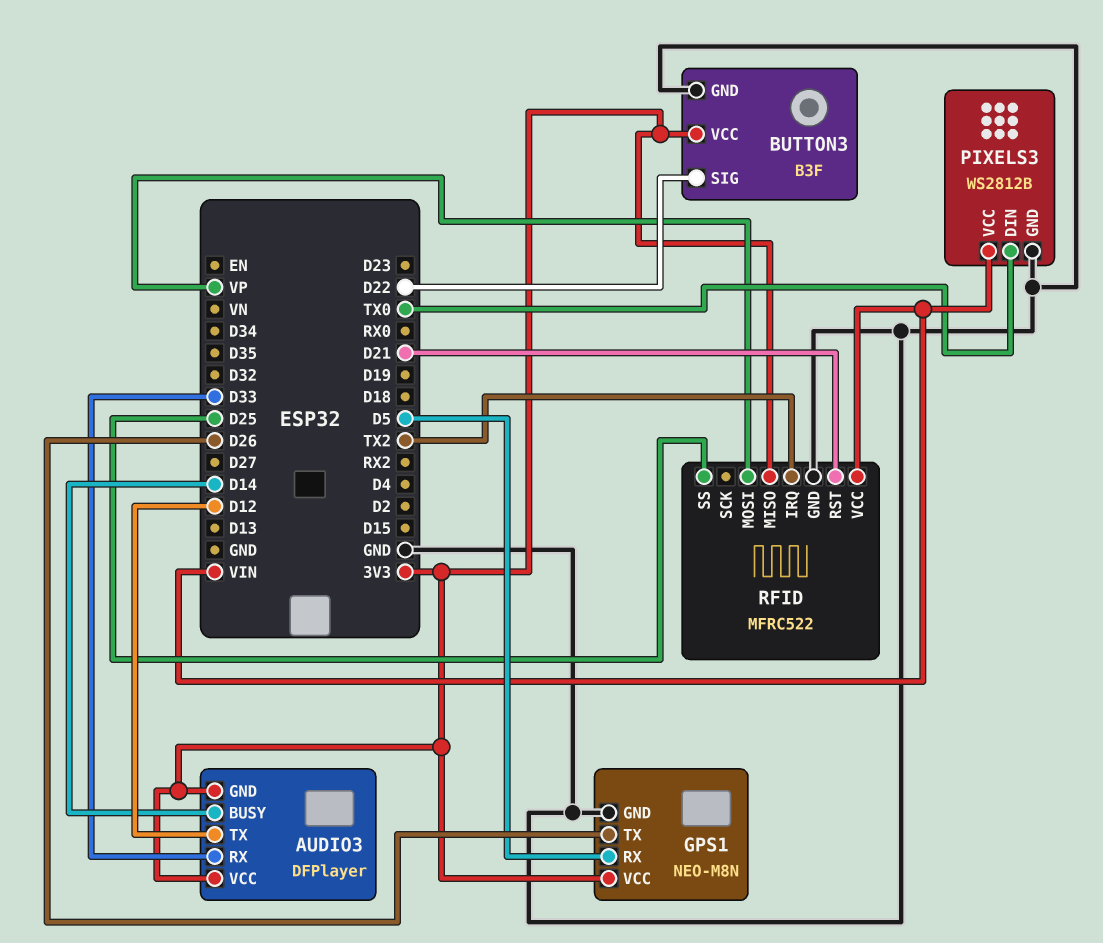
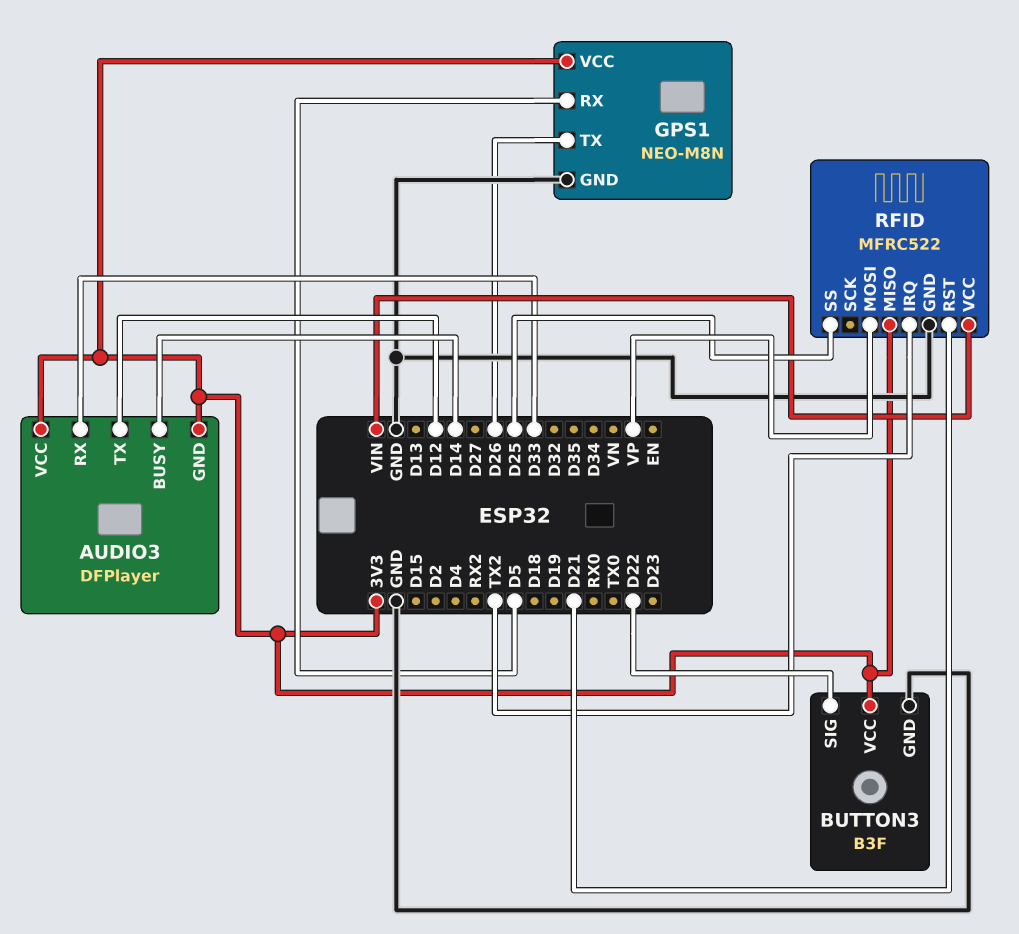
PIXELS3: WS2812B -> none
PIXELS3 pin DIN: TX0 -> none
PIXELS3 pin GND: GND -> none
PIXELS3 pin VCC: VIN -> none

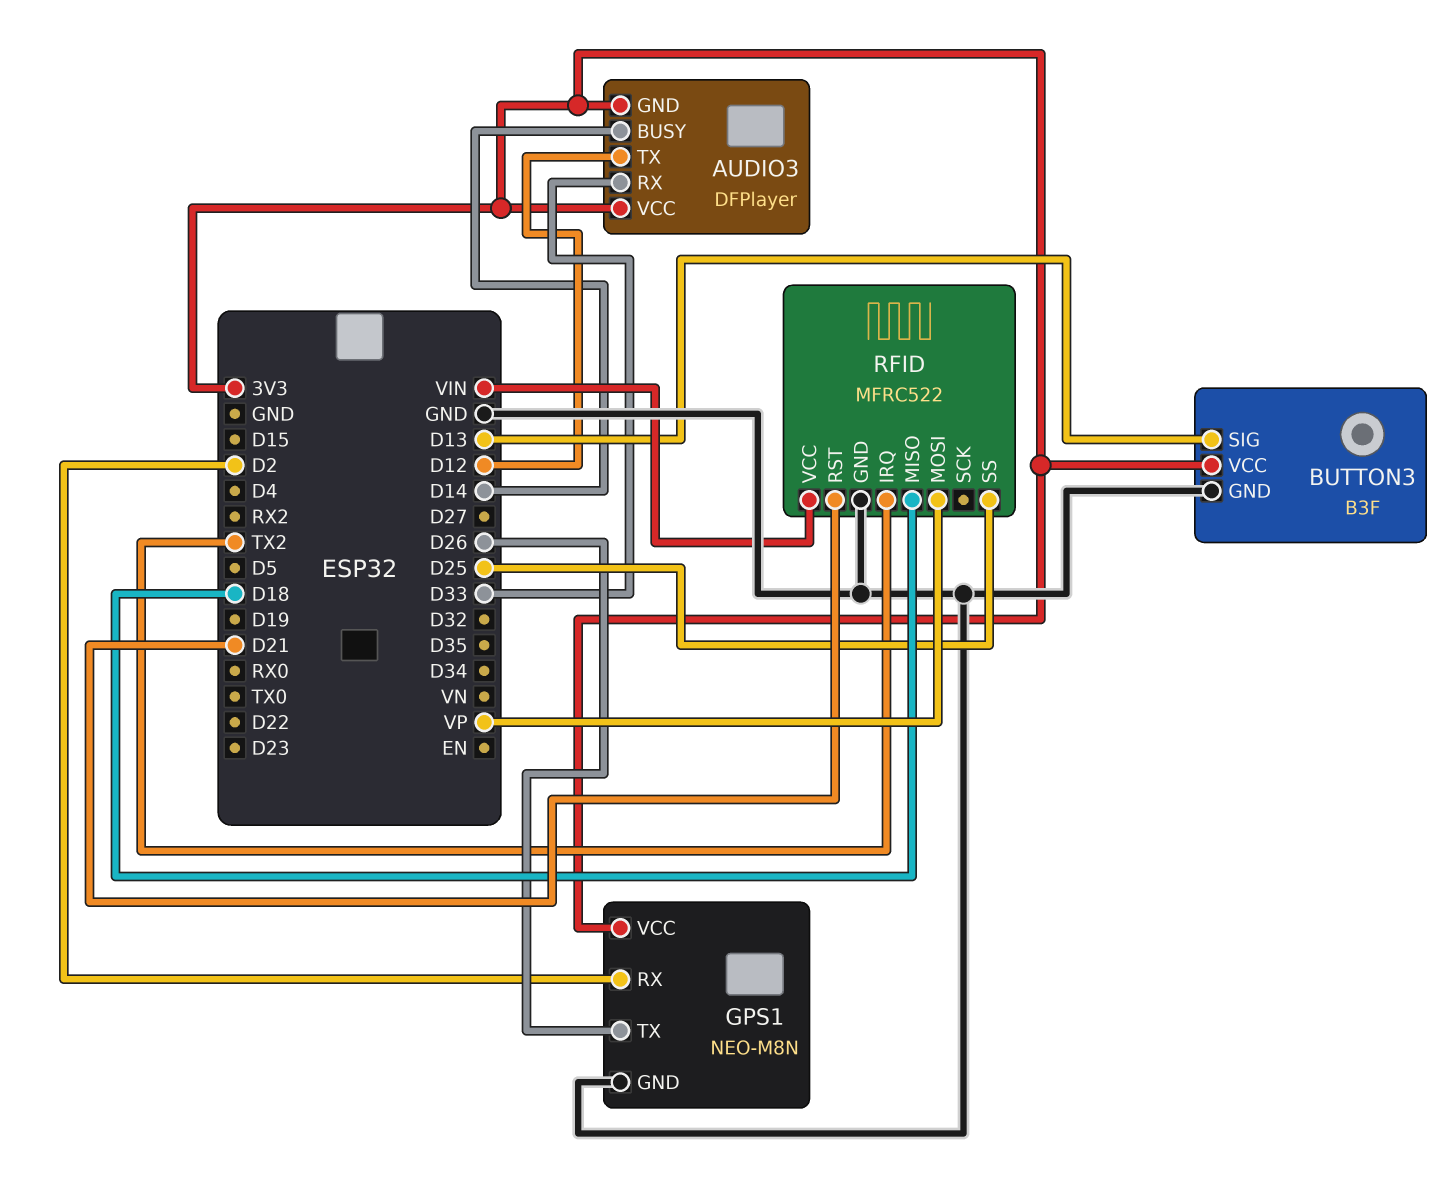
BUTTON3 pin SIG: D22 -> D13
GPS1 pin RX: D5 -> D2
RFID pin MISO: 3V3 -> D18

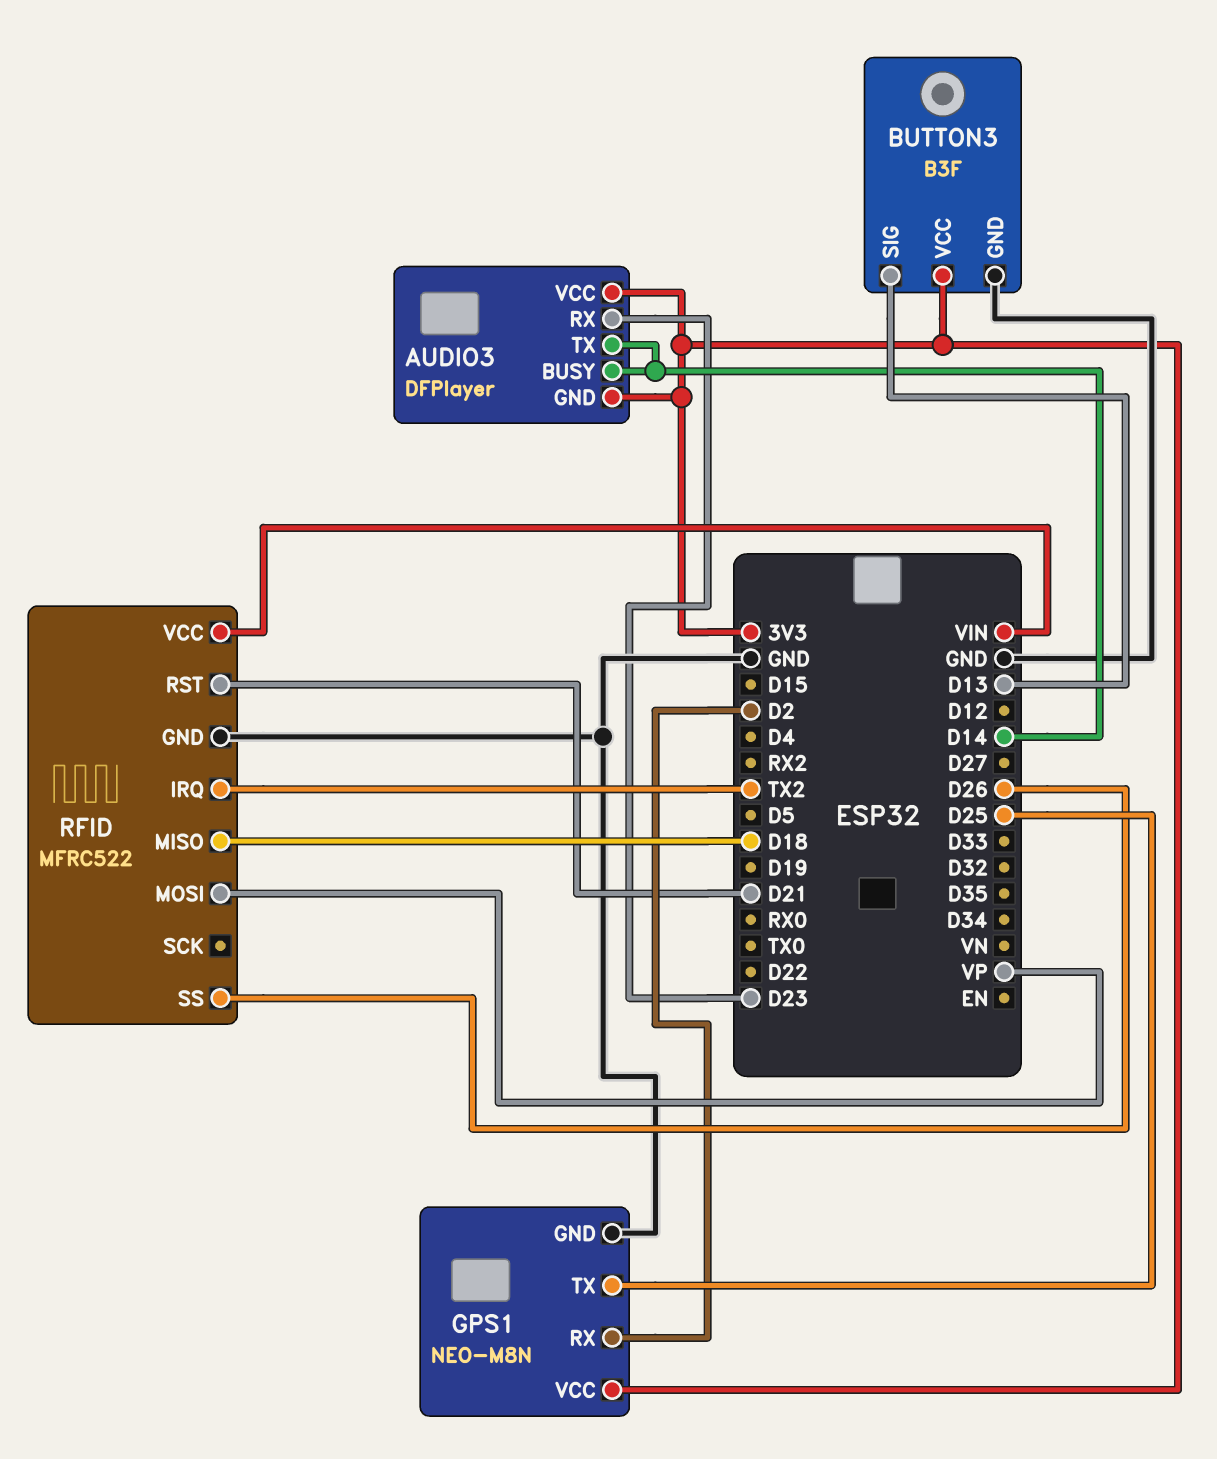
AUDIO3 pin RX: D33 -> D23
AUDIO3 pin TX: D12 -> D14
GPS1 pin TX: D26 -> D25
RFID pin SS: D25 -> D26

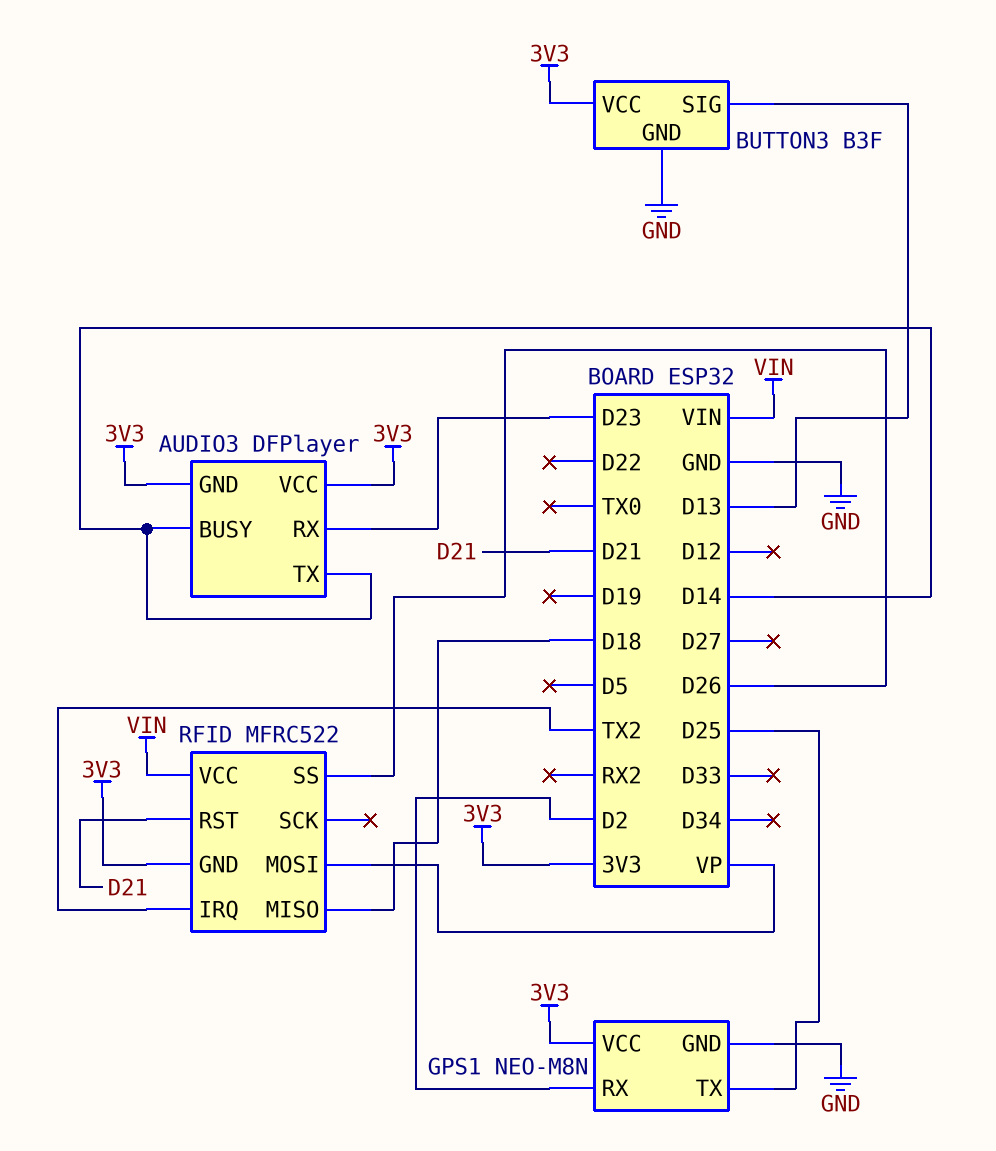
RFID pin GND: GND -> 3V3

